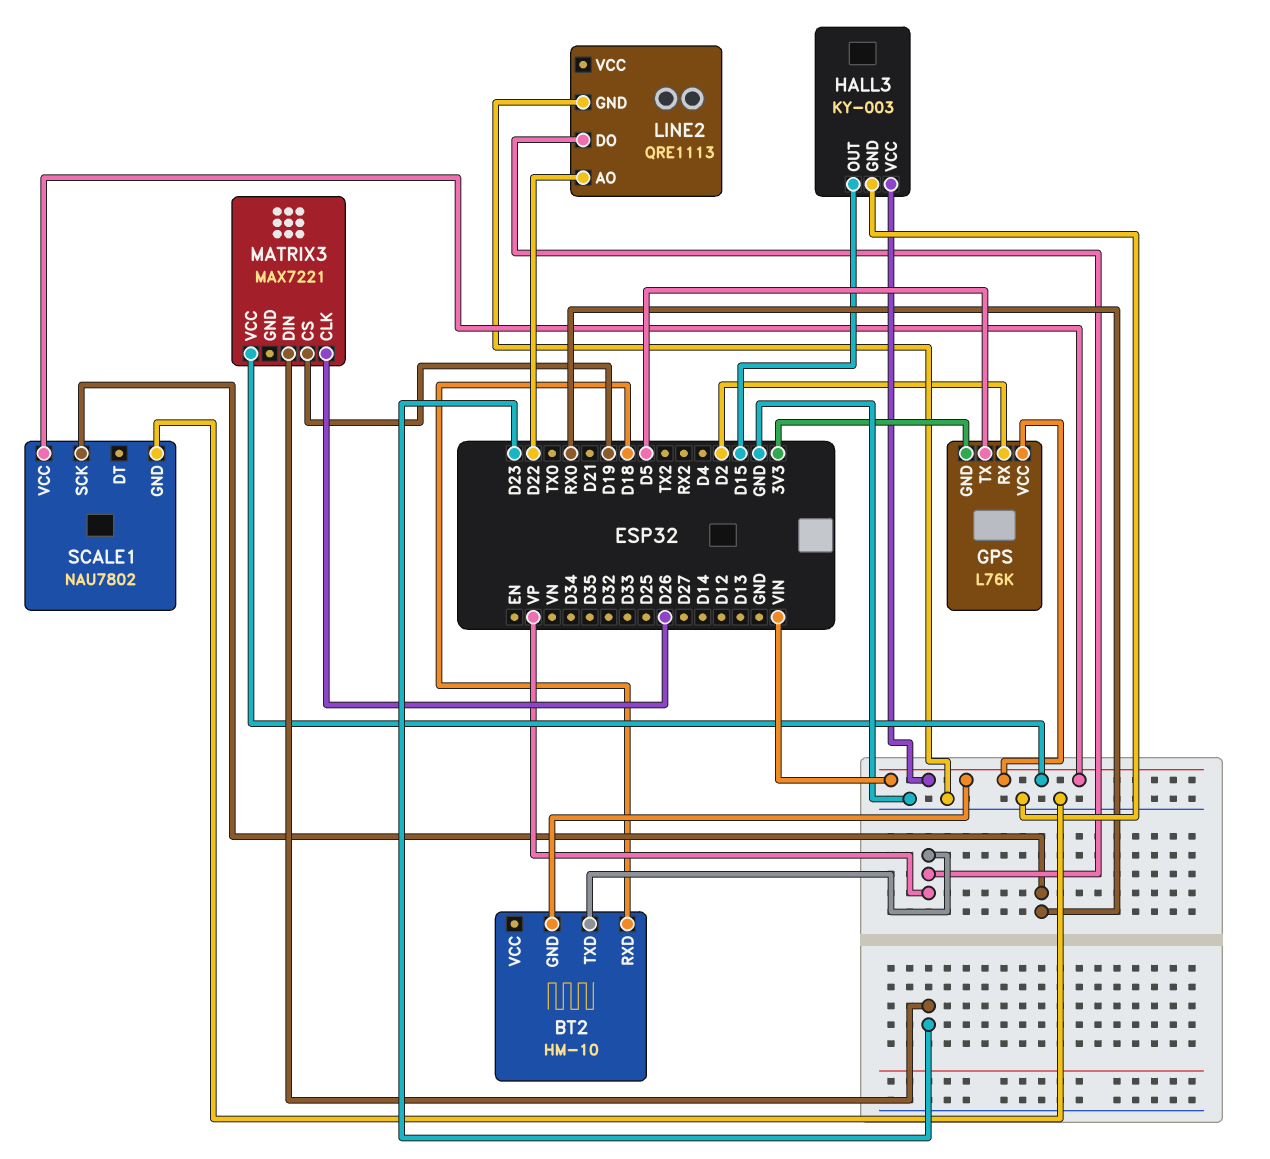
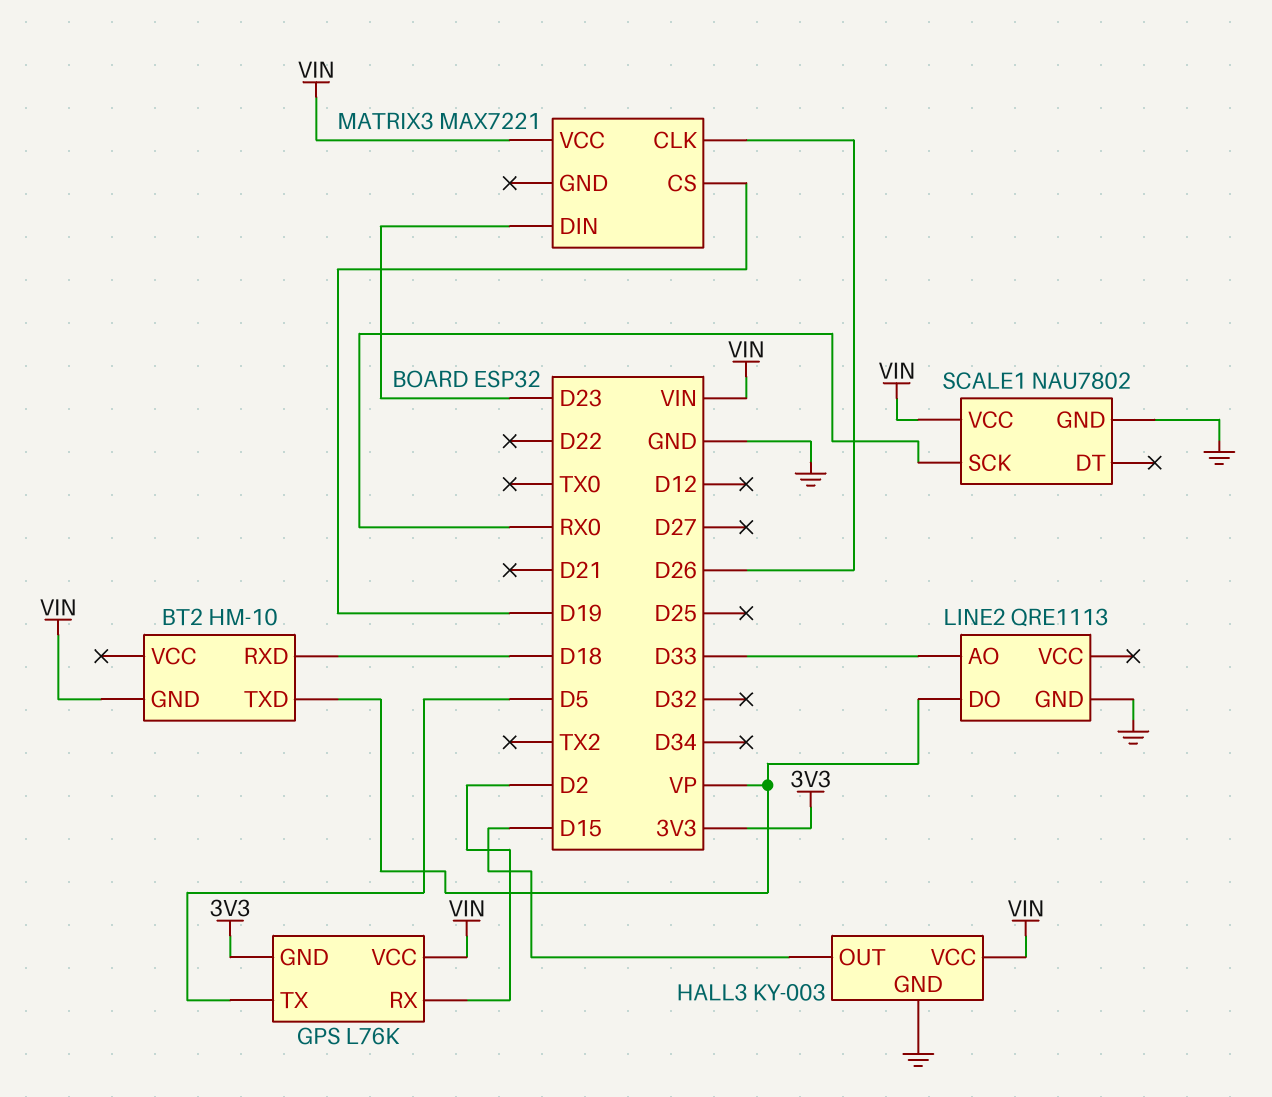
LINE2 pin AO: D22 -> D33

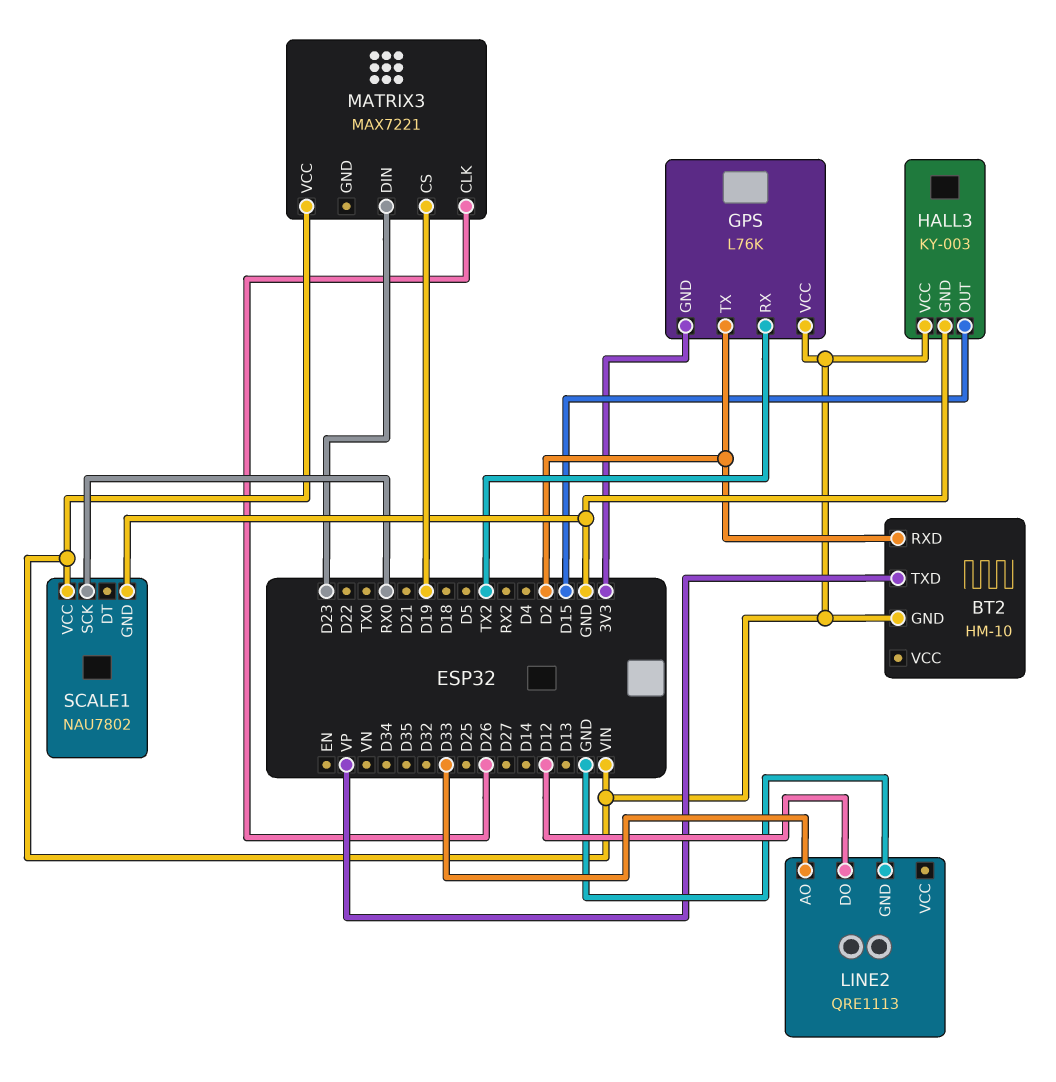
BT2 pin RXD: D18 -> D2
GPS pin RX: D2 -> TX2
GPS pin TX: D5 -> D2
LINE2 pin DO: VP -> D12

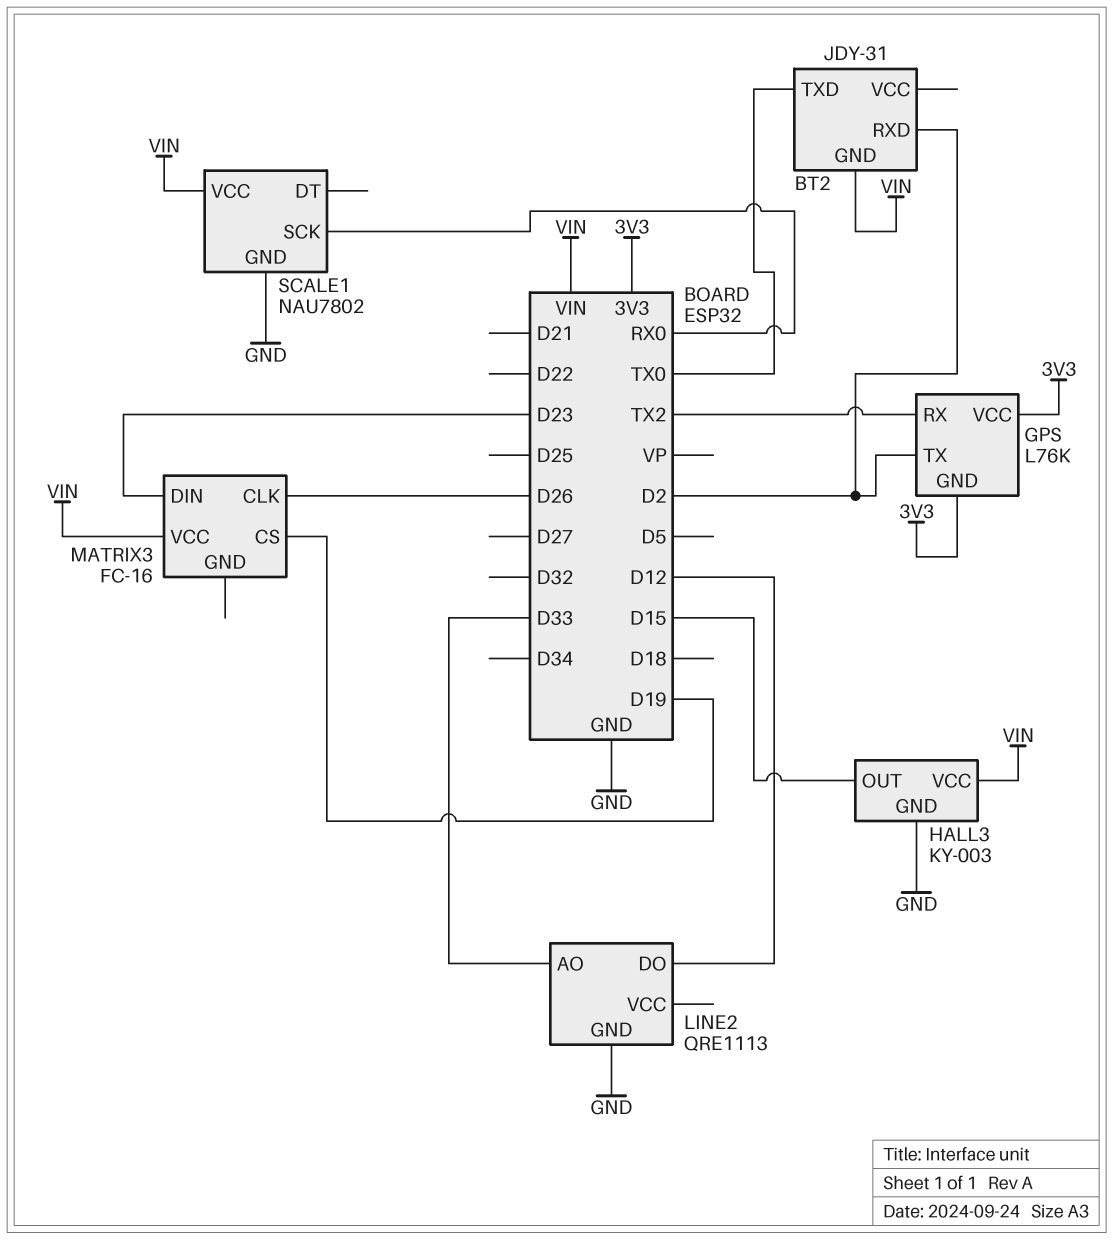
BT2: HM-10 -> JDY-31
BT2 pin TXD: VP -> TX0
GPS pin VCC: VIN -> 3V3
MATRIX3: MAX7221 -> FC-16

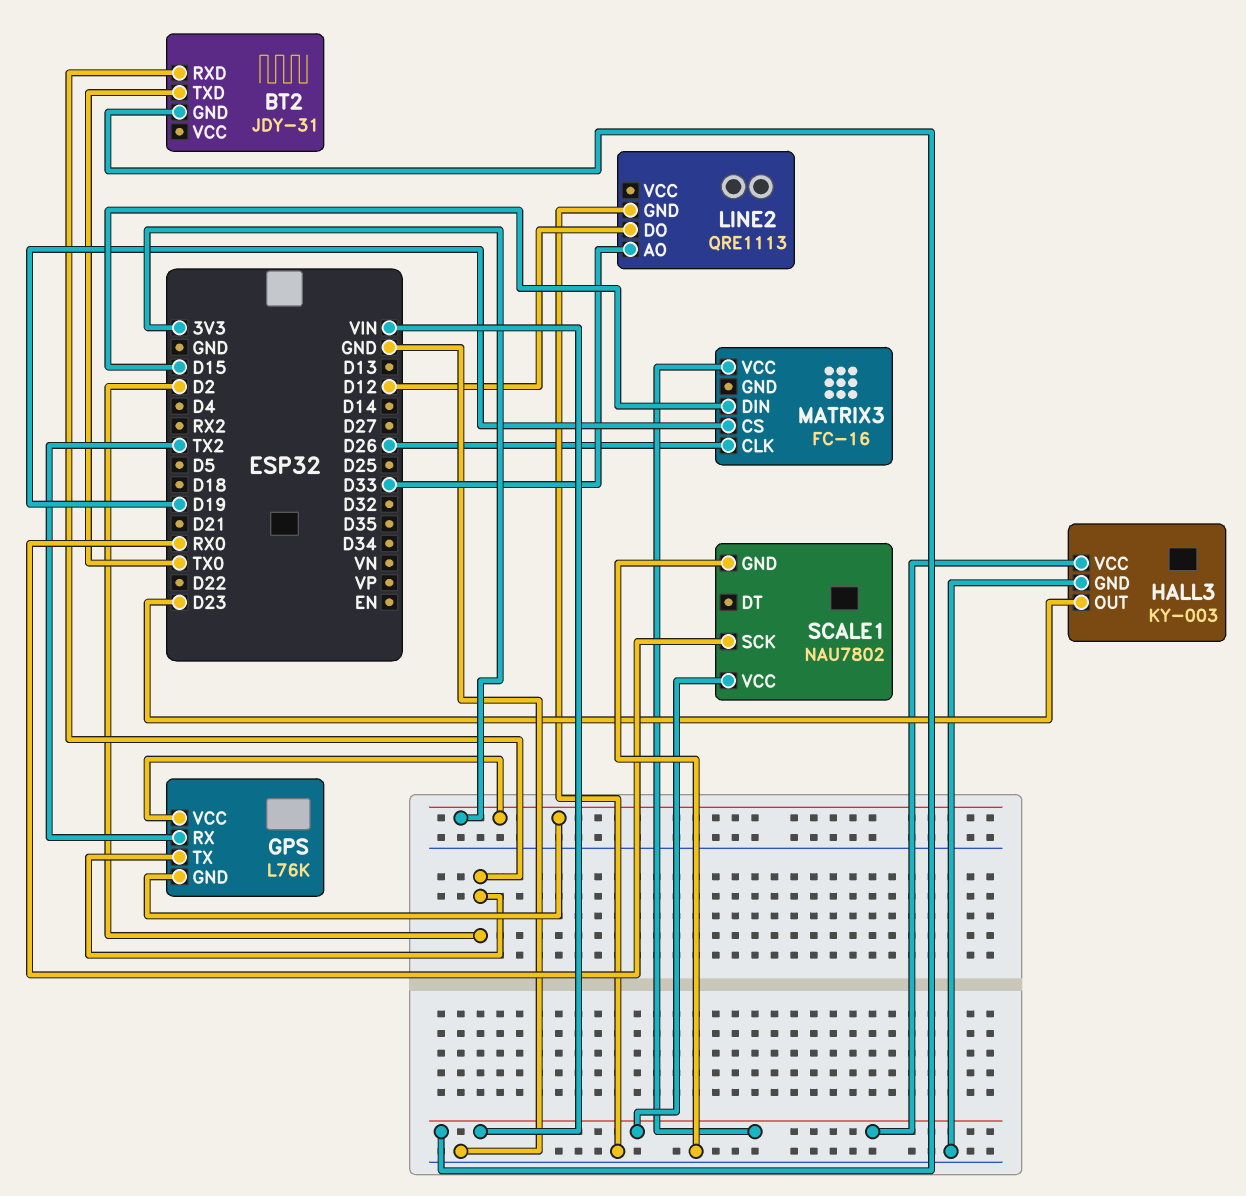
HALL3 pin OUT: D15 -> D23
MATRIX3 pin DIN: D23 -> D15

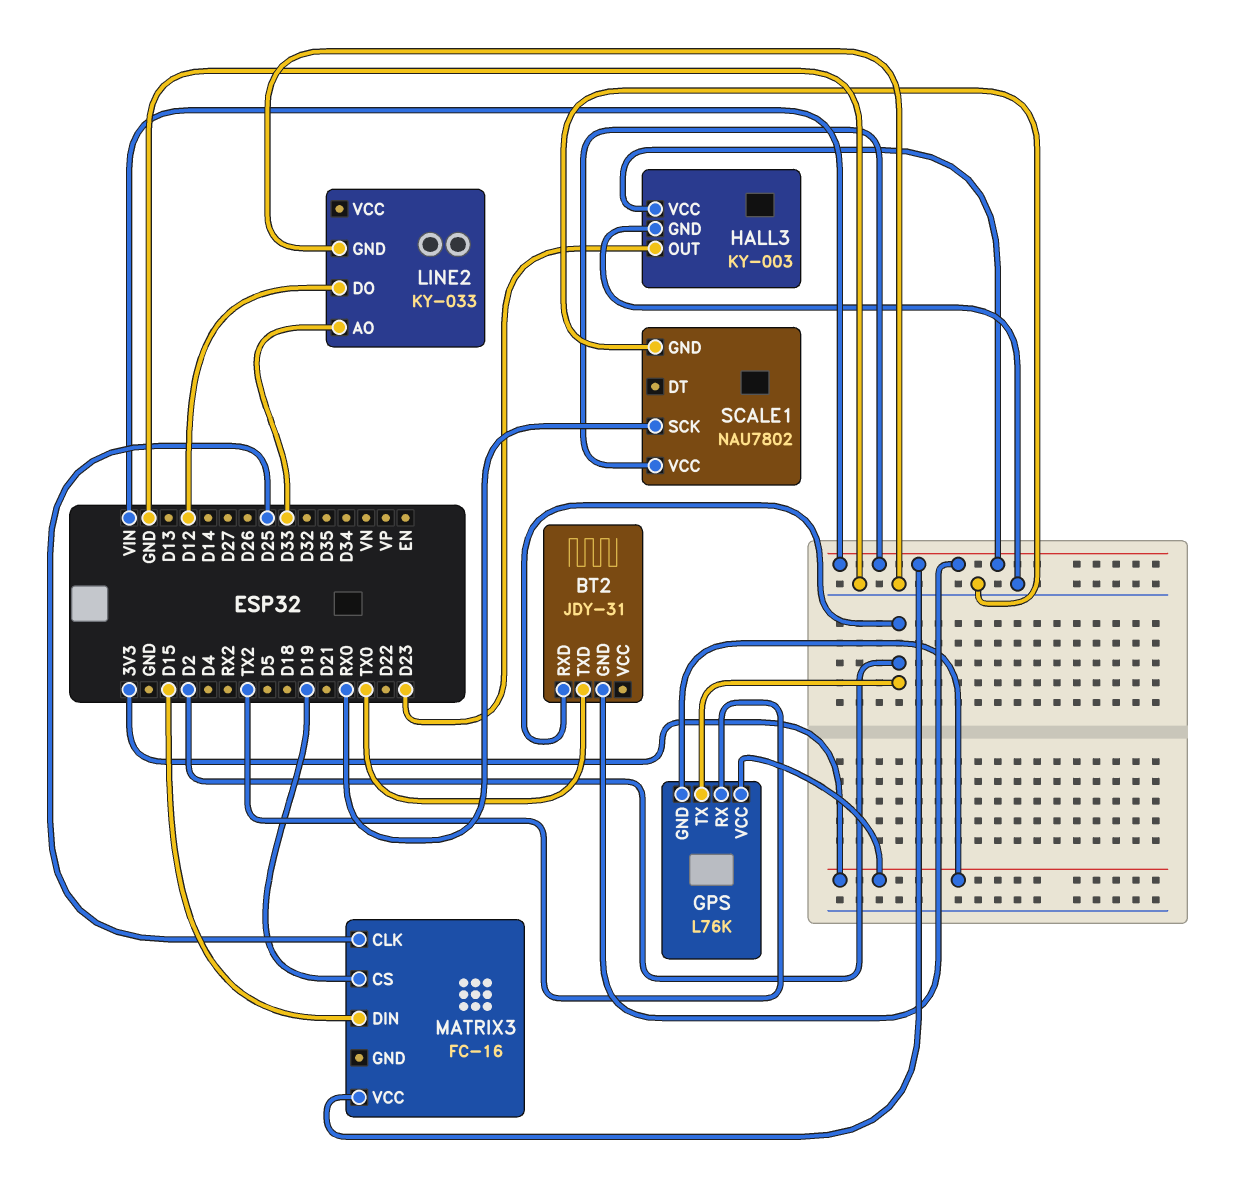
LINE2: QRE1113 -> KY-033
MATRIX3 pin CLK: D26 -> D25

